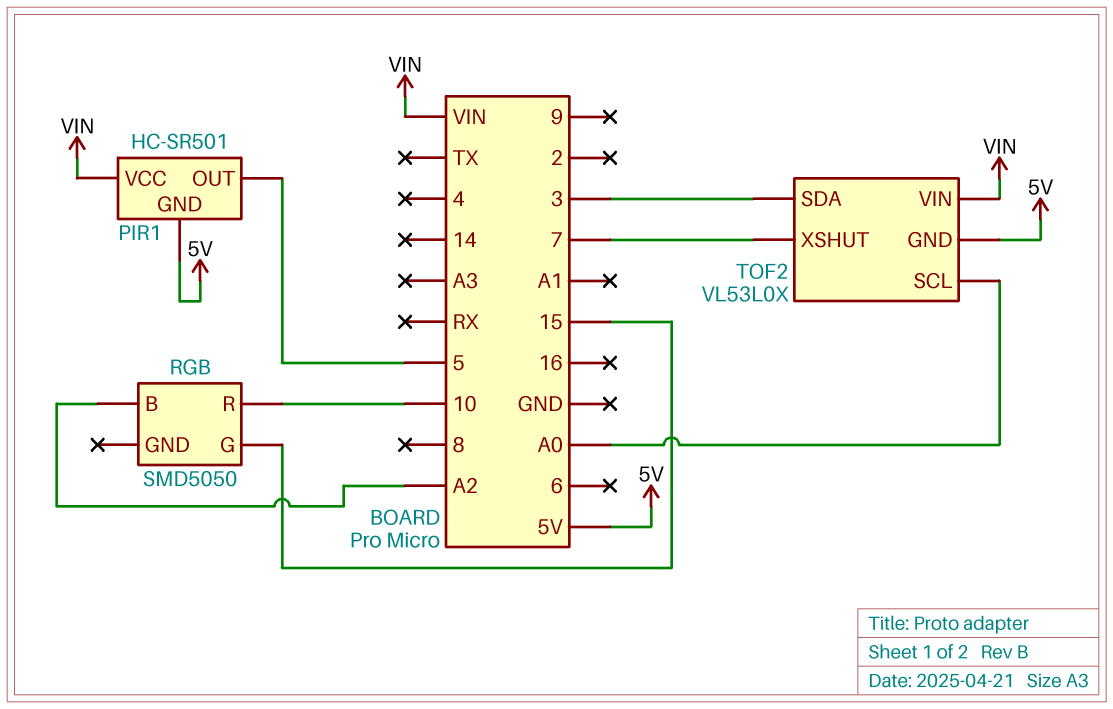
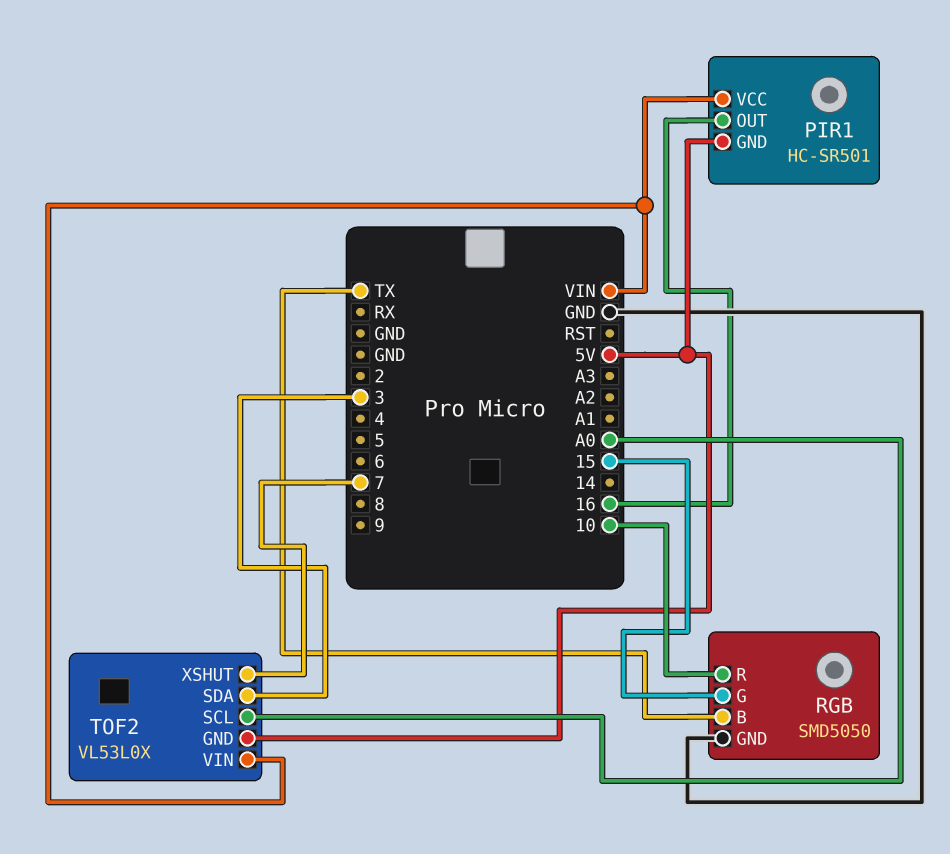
PIR1 pin OUT: 5 -> 16
RGB pin B: A2 -> TX
RGB pin GND: none -> GND

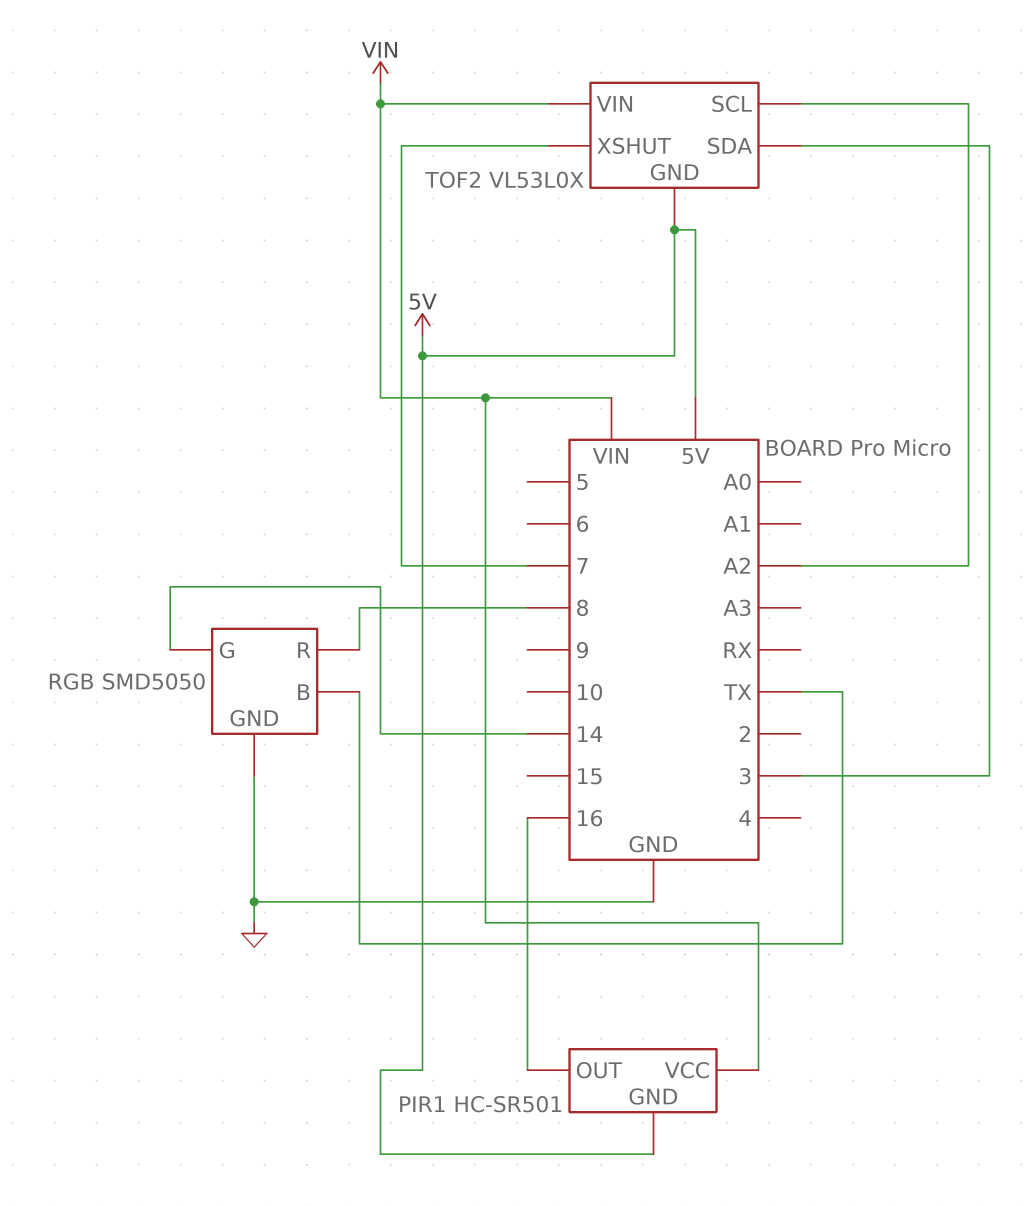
RGB pin G: 15 -> 14
RGB pin R: 10 -> 8
TOF2 pin SCL: A0 -> A2

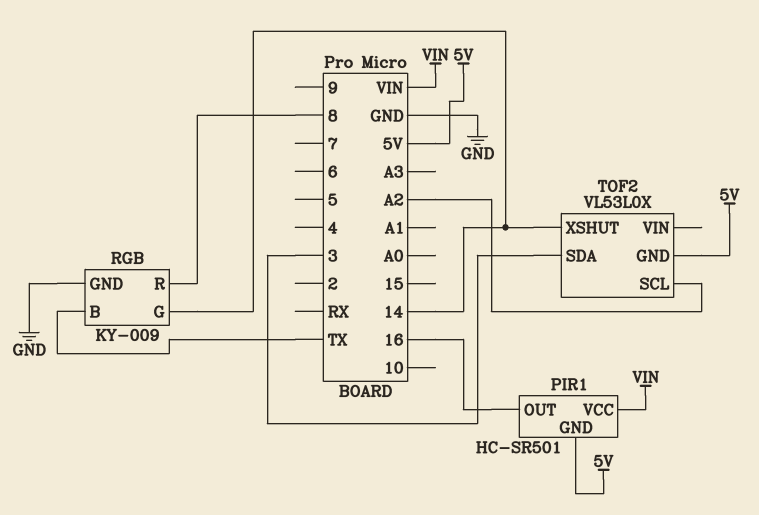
RGB: SMD5050 -> KY-009
TOF2 pin VIN: VIN -> none
TOF2 pin XSHUT: 7 -> 14

